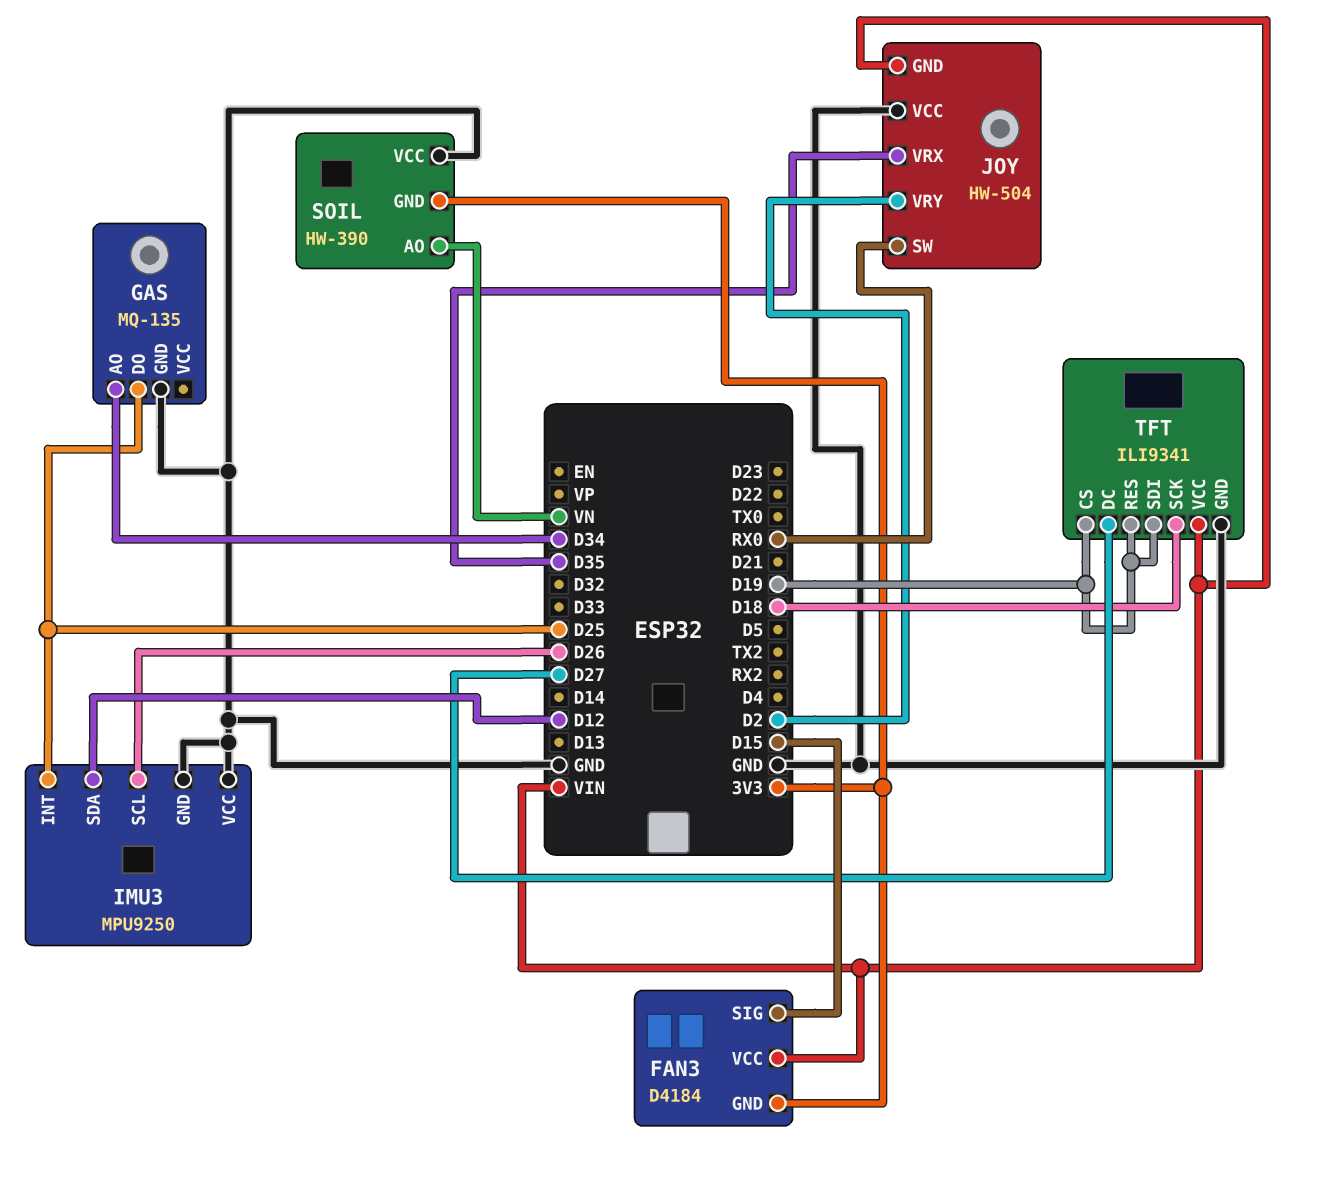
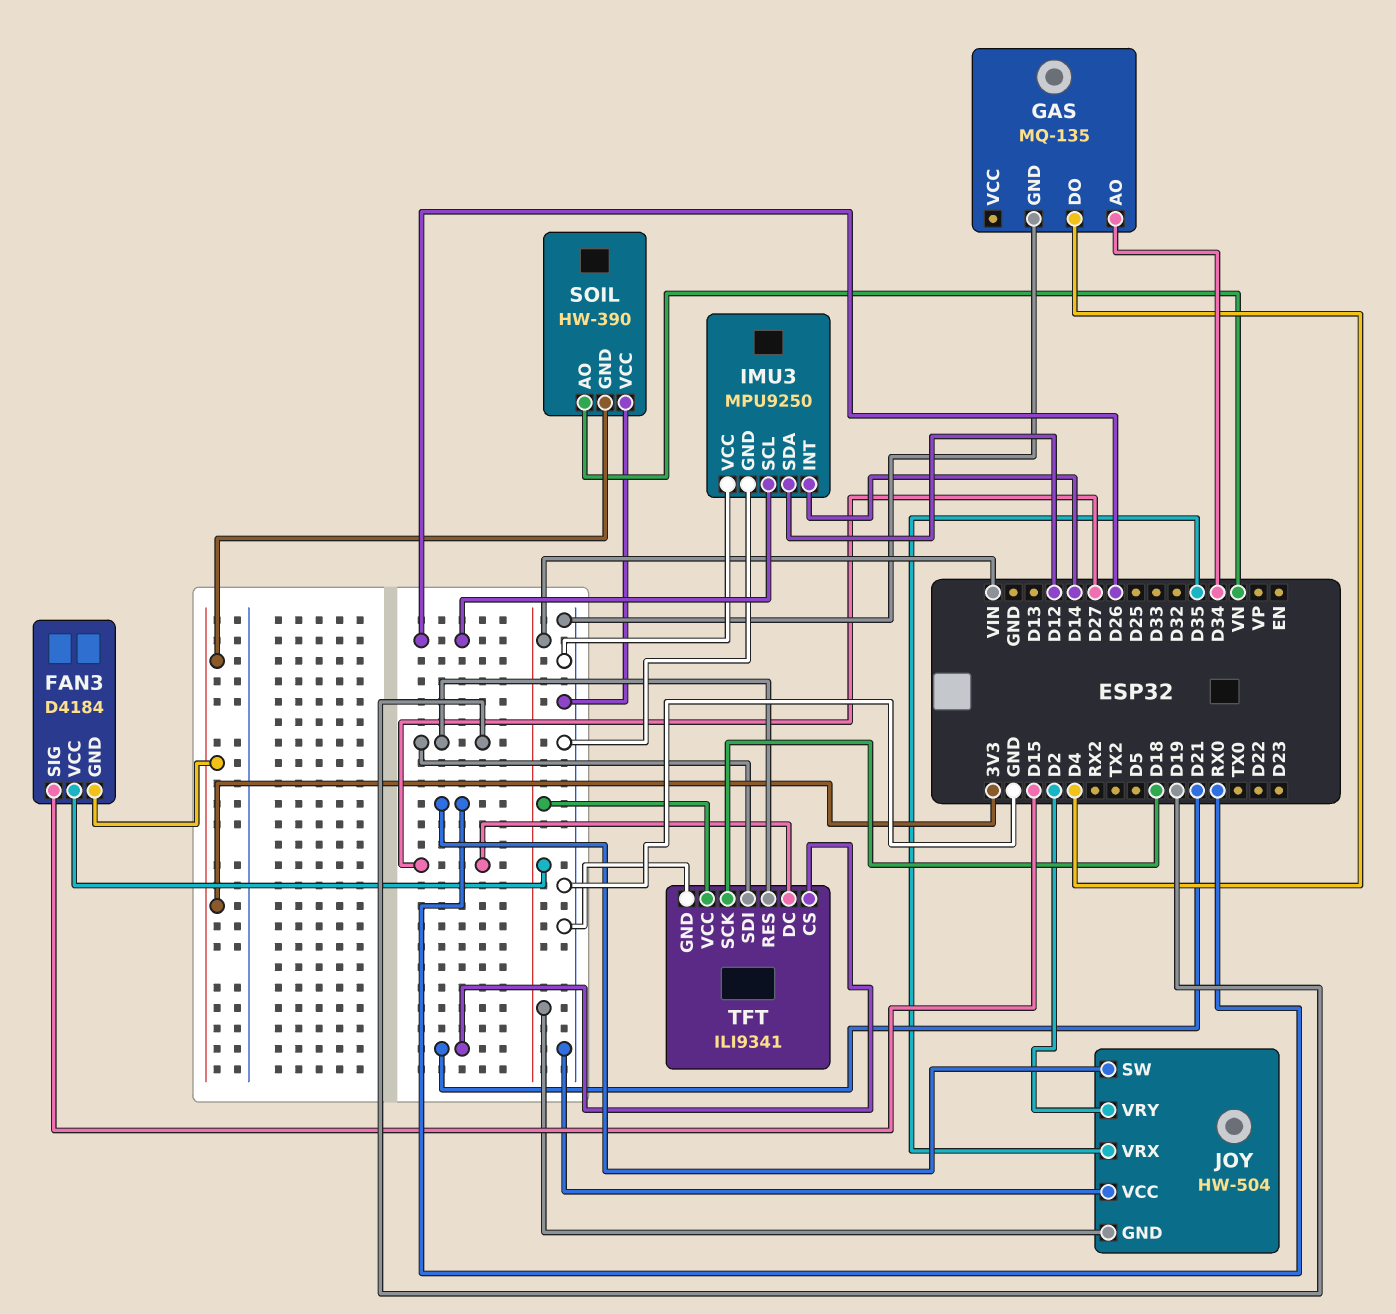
GAS pin DO: D25 -> D4
IMU3 pin INT: D25 -> D14
TFT pin CS: D19 -> D21

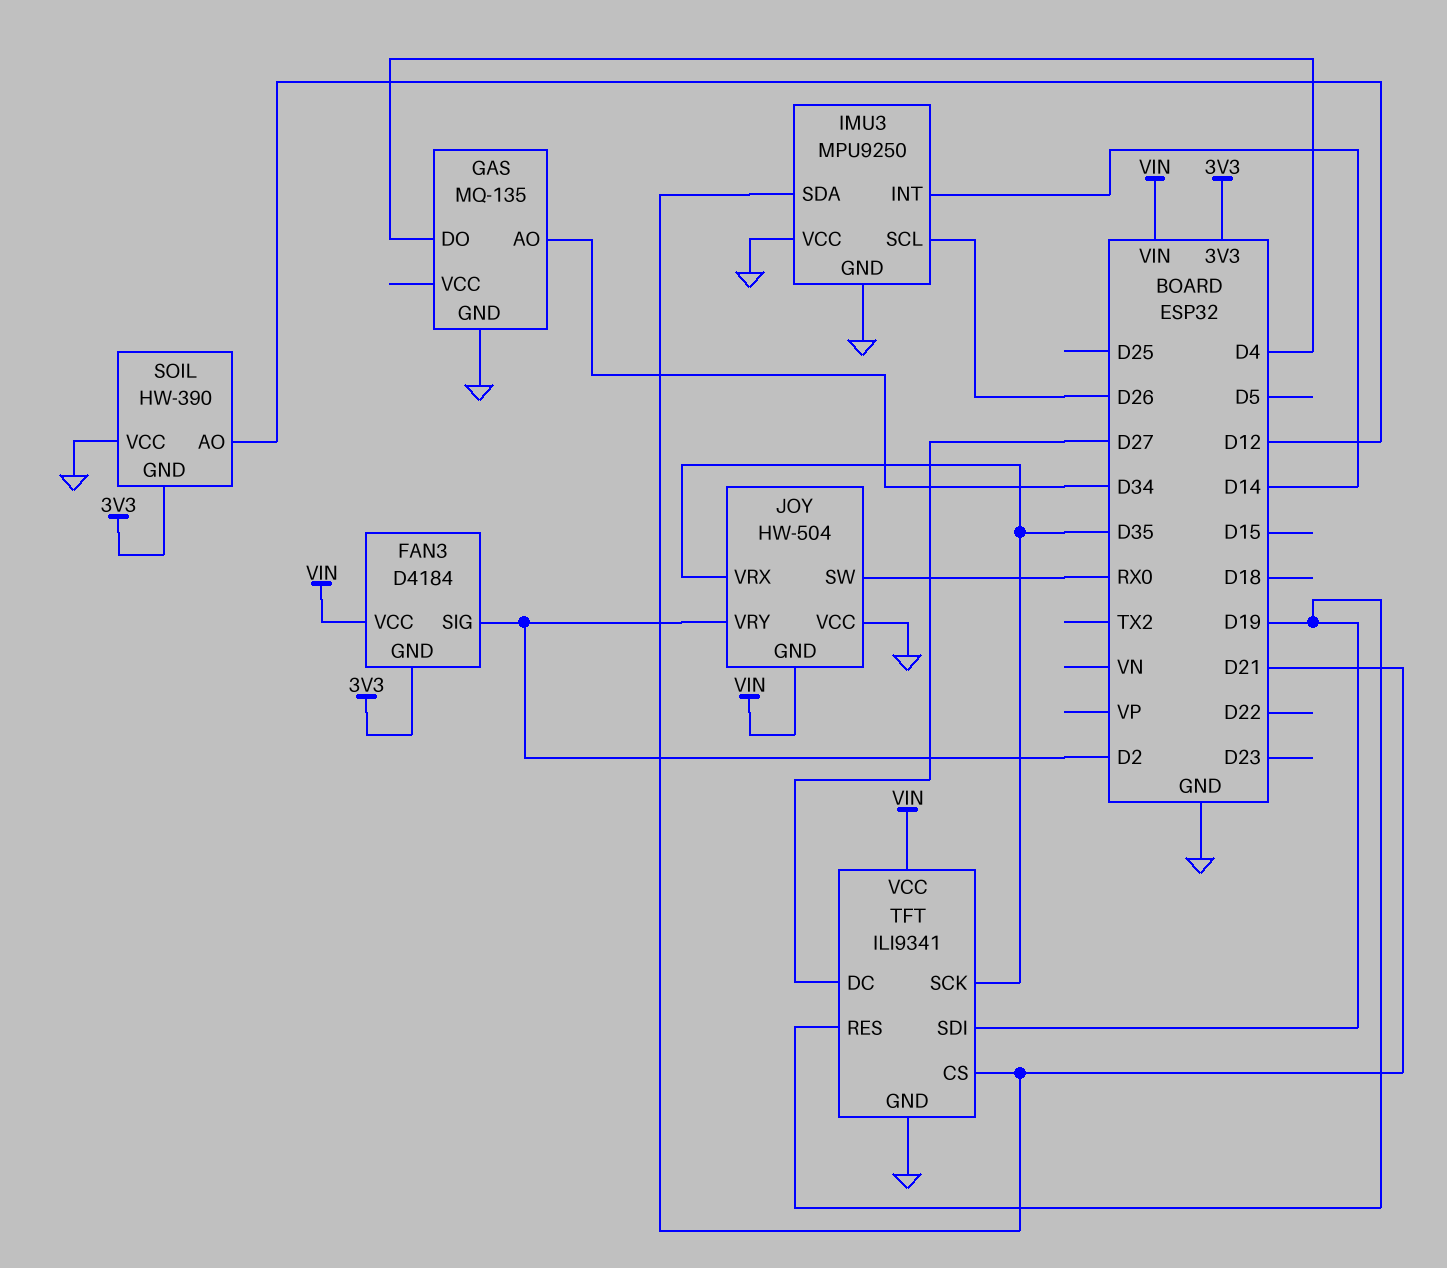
FAN3 pin SIG: D15 -> D2
IMU3 pin SDA: D12 -> D21
SOIL pin AO: VN -> D12
TFT pin SCK: D18 -> D35

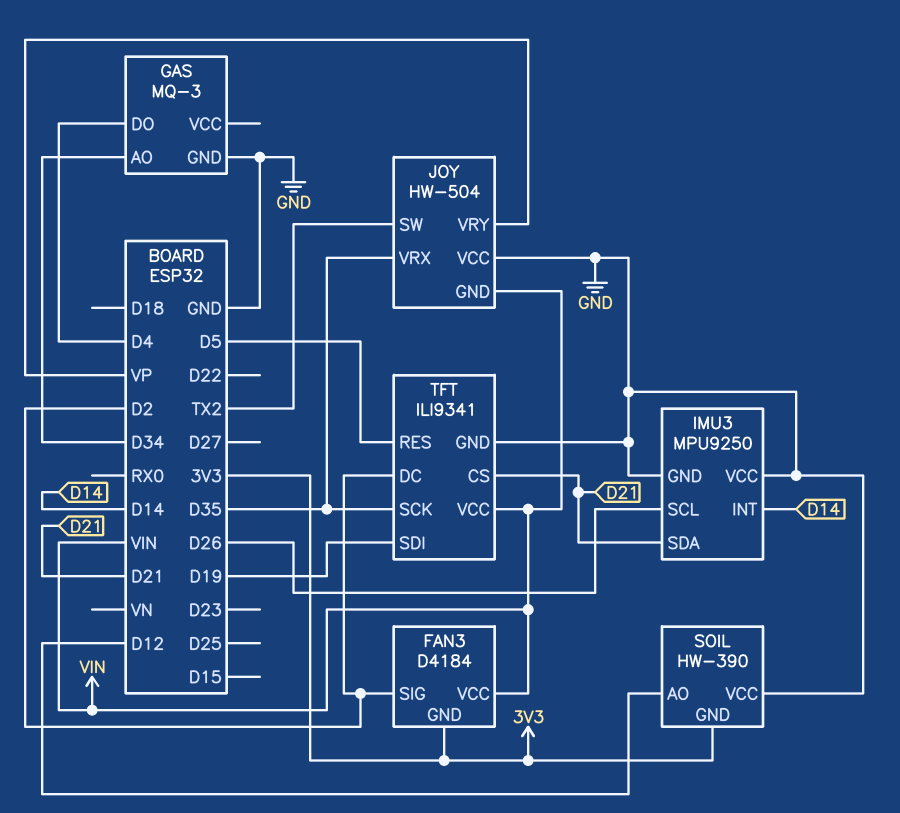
GAS: MQ-135 -> MQ-3
JOY pin SW: RX0 -> TX2
JOY pin VRY: D2 -> VP
TFT pin DC: D27 -> D2
TFT pin RES: D19 -> D5

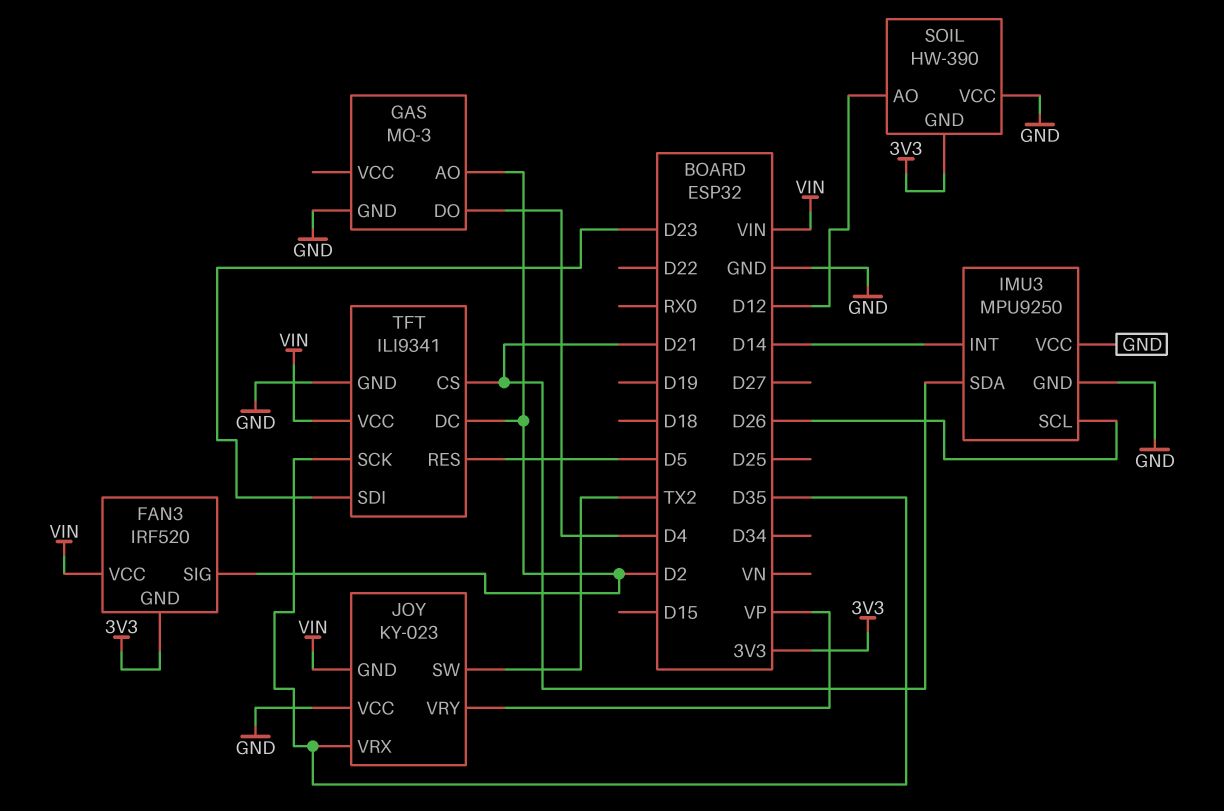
FAN3: D4184 -> IRF520
GAS pin AO: D34 -> D2
JOY: HW-504 -> KY-023
TFT pin SDI: D19 -> D23

